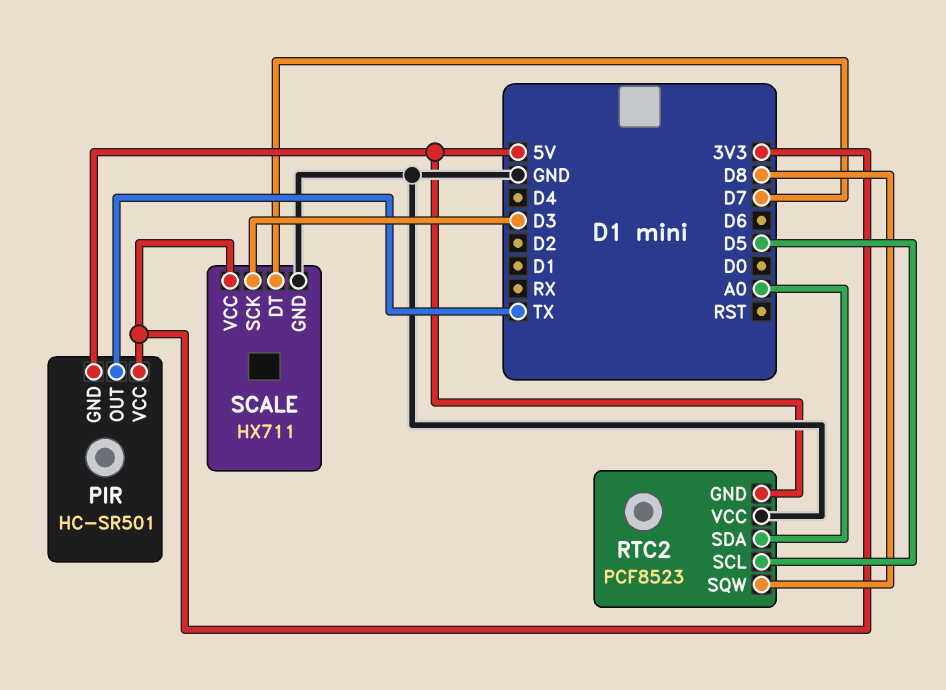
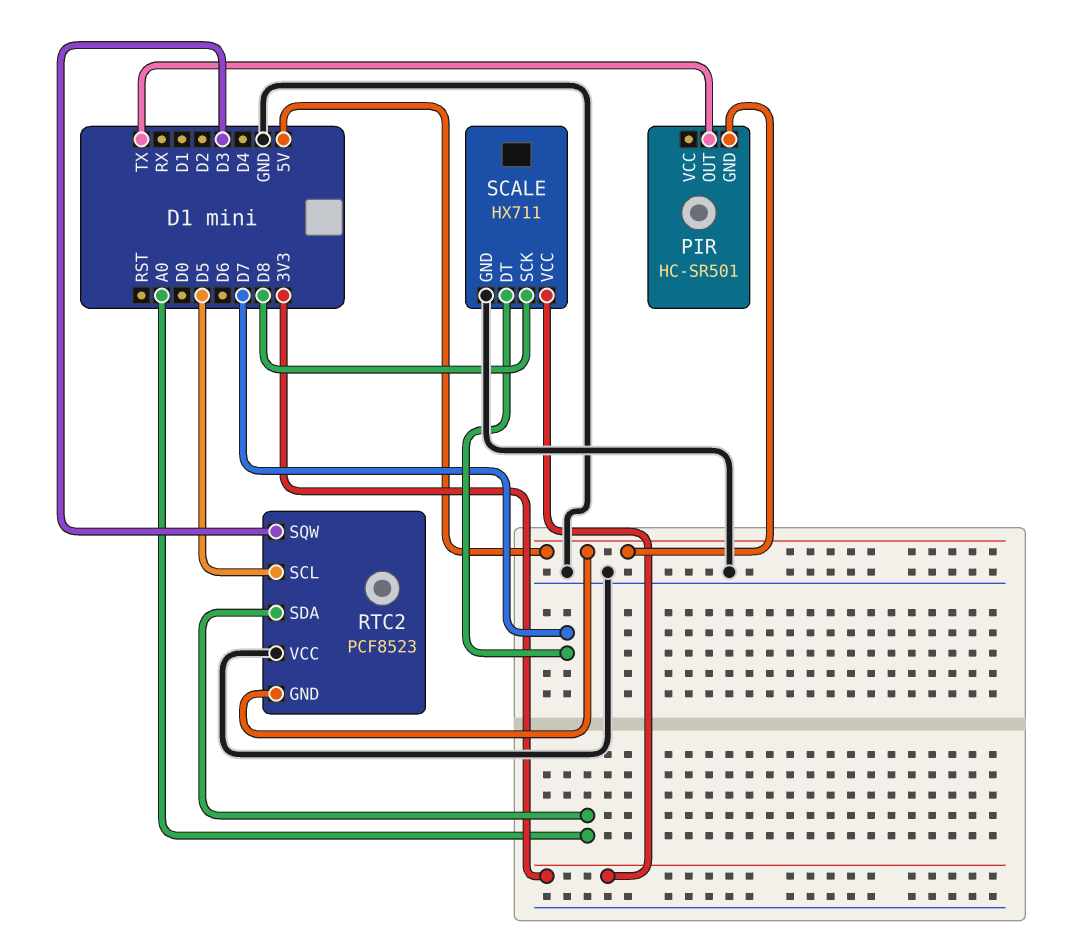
PIR pin VCC: 3V3 -> none
RTC2 pin SQW: D8 -> D3
SCALE pin SCK: D3 -> D8

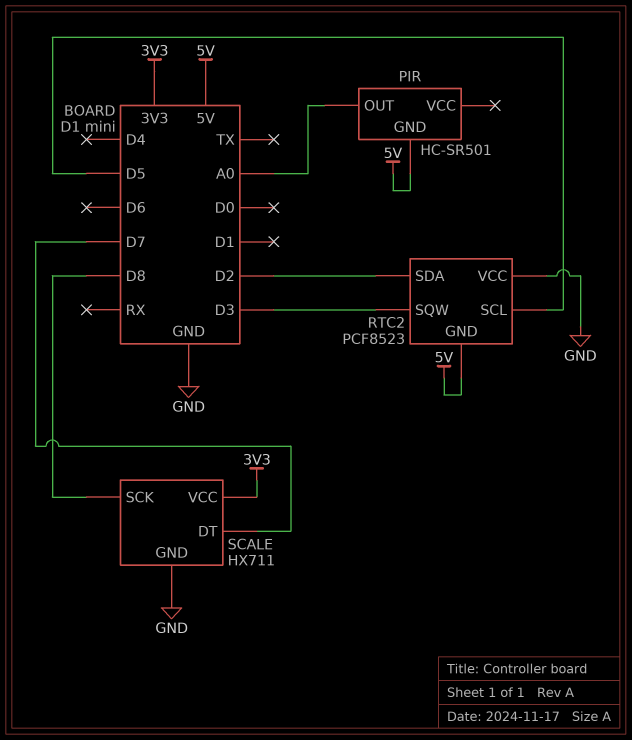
PIR pin OUT: TX -> A0
RTC2 pin SDA: A0 -> D2

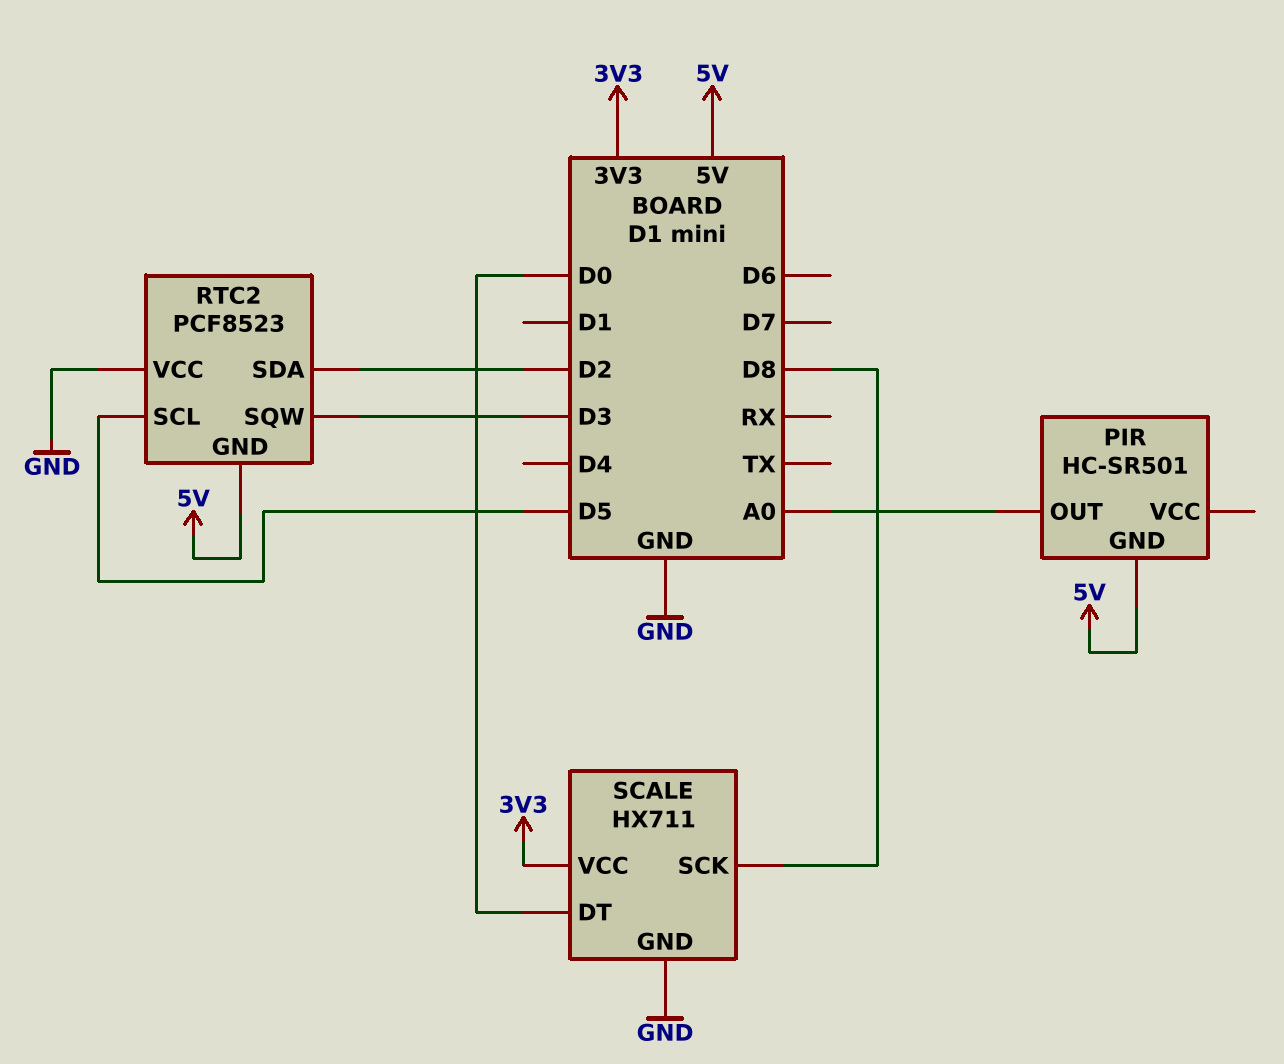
SCALE pin DT: D7 -> D0

